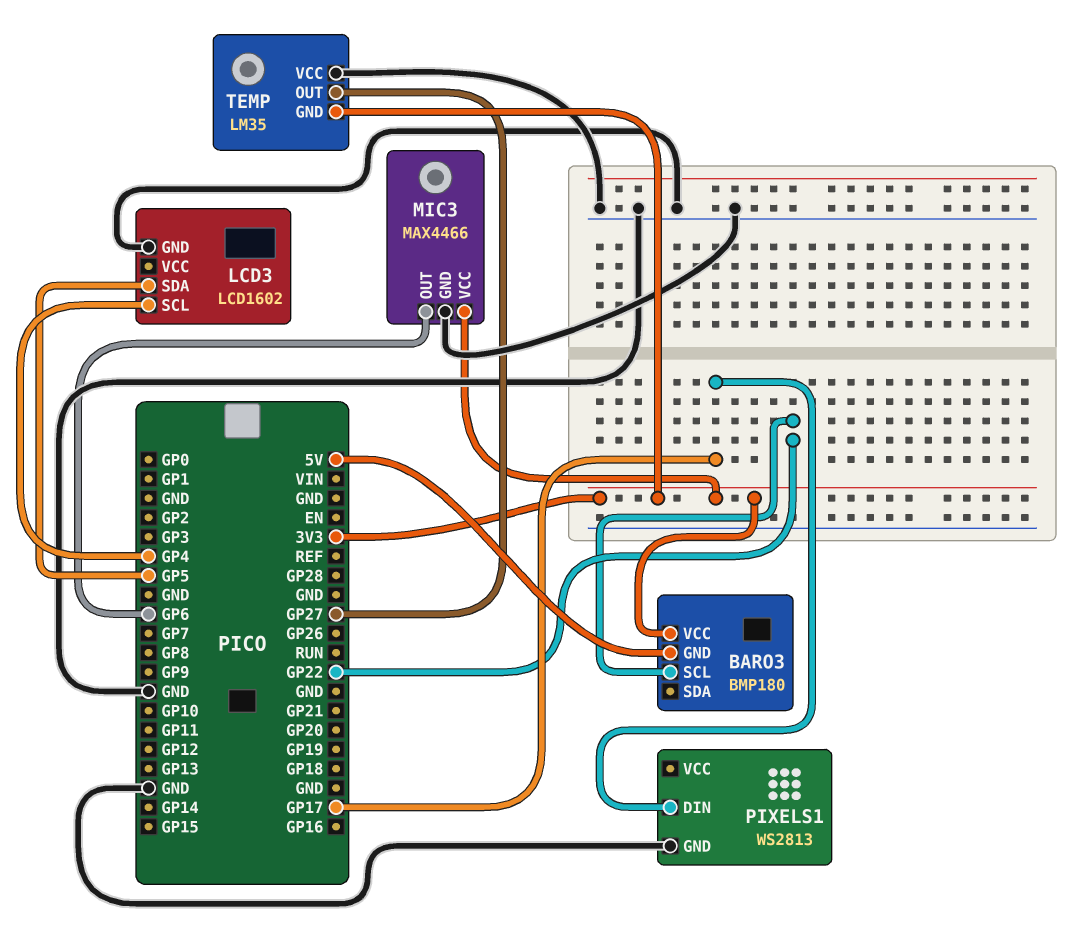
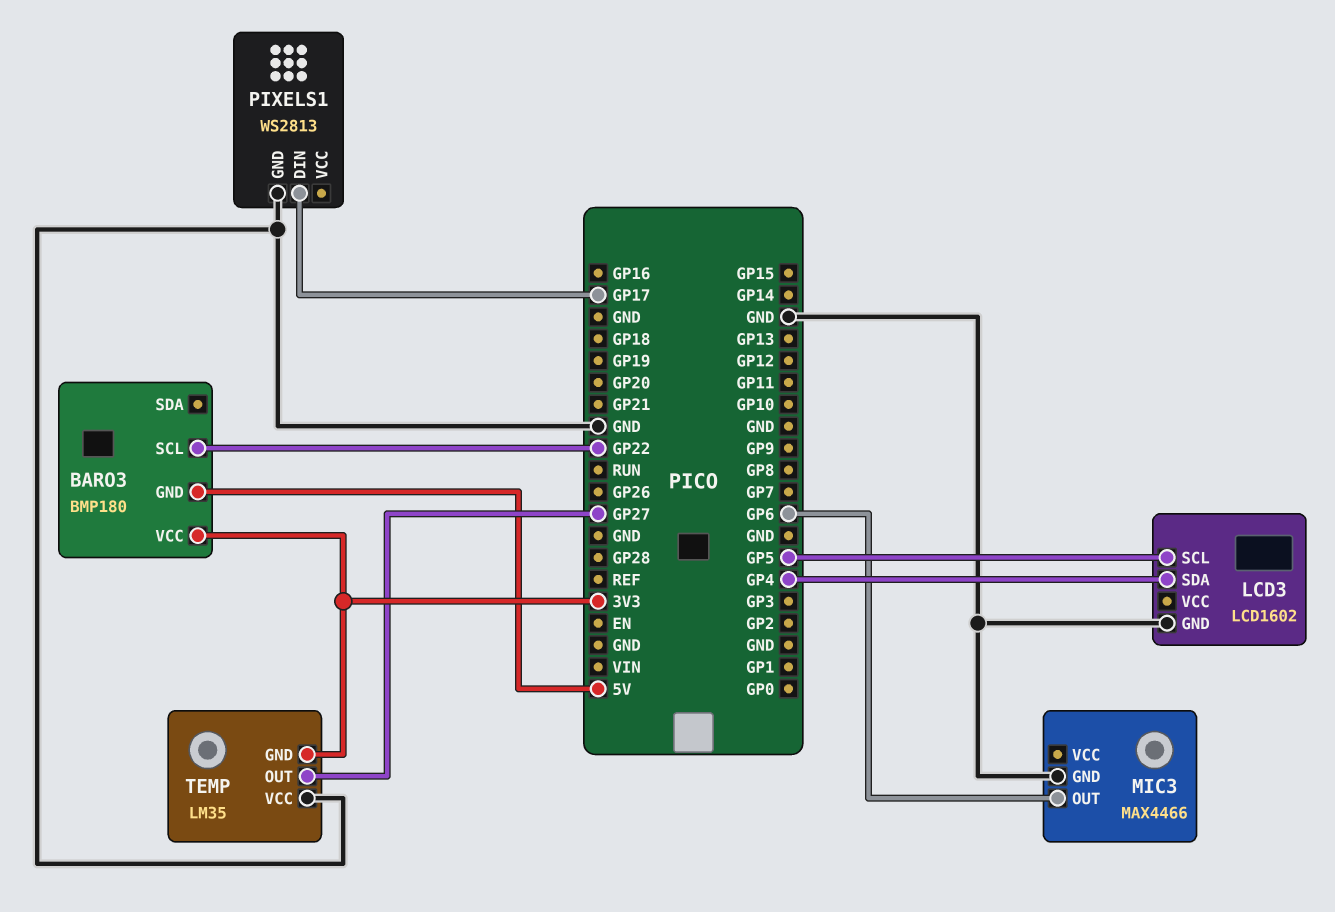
LCD3 pin SCL: GP4 -> GP5
LCD3 pin SDA: GP5 -> GP4
MIC3 pin VCC: 3V3 -> none

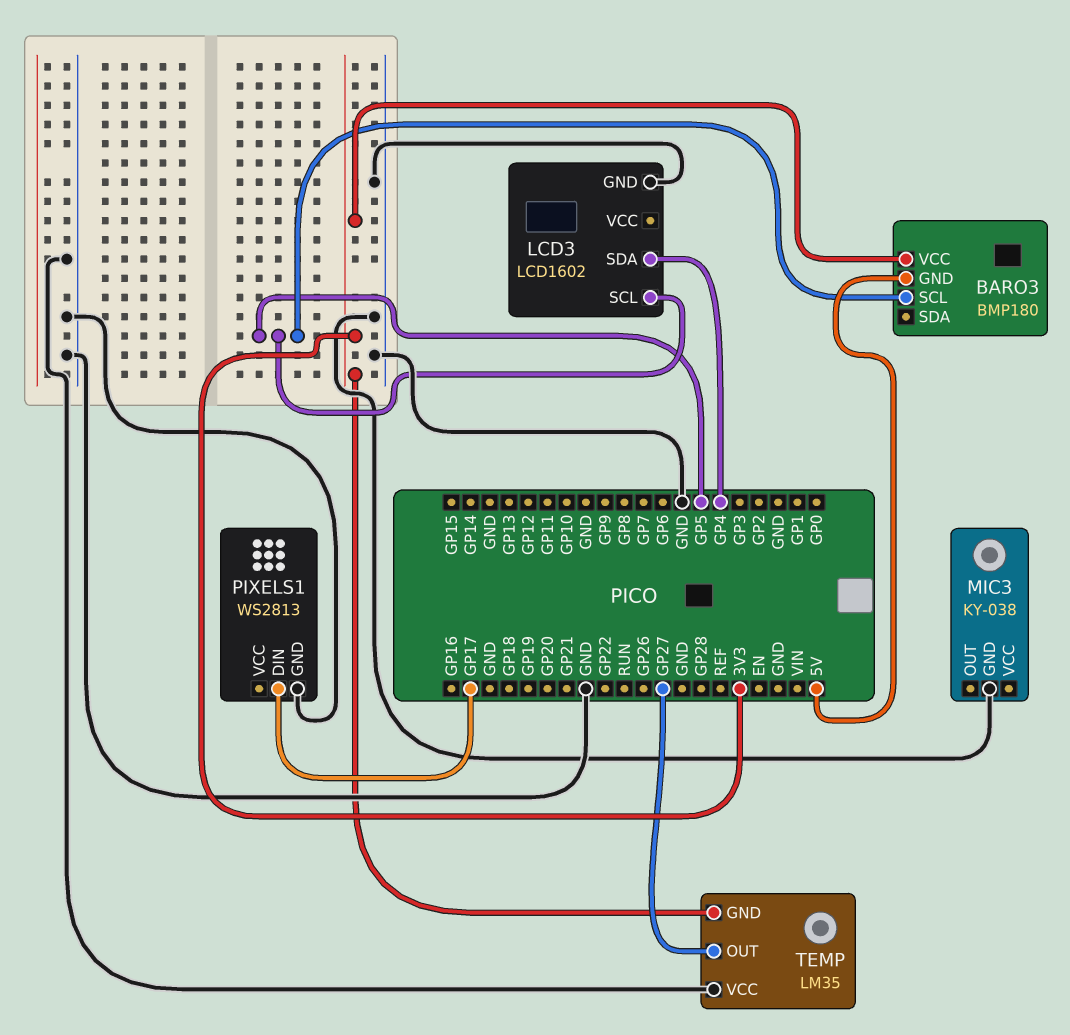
BARO3 pin SCL: GP22 -> GP5
MIC3: MAX4466 -> KY-038
MIC3 pin OUT: GP6 -> none

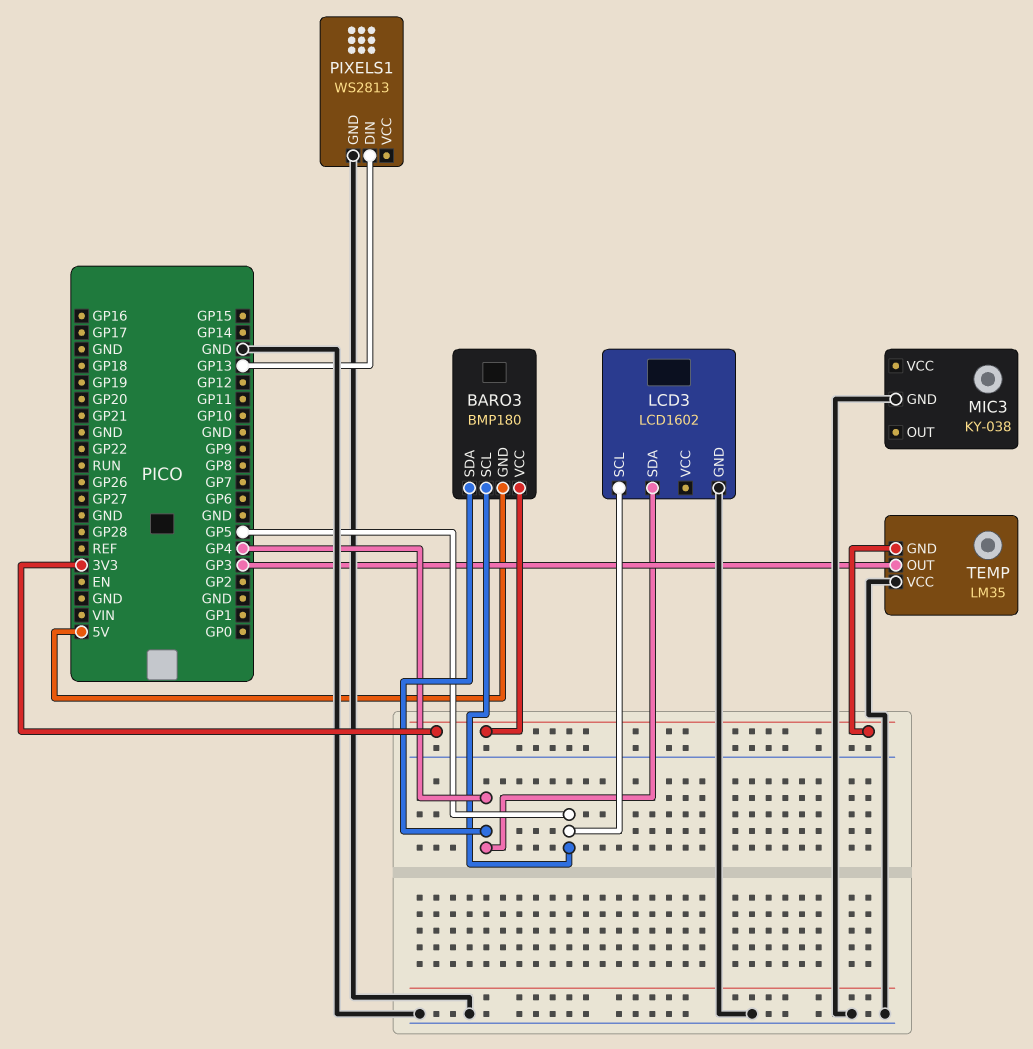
BARO3 pin SDA: none -> GP4
PIXELS1 pin DIN: GP17 -> GP13
TEMP pin OUT: GP27 -> GP3

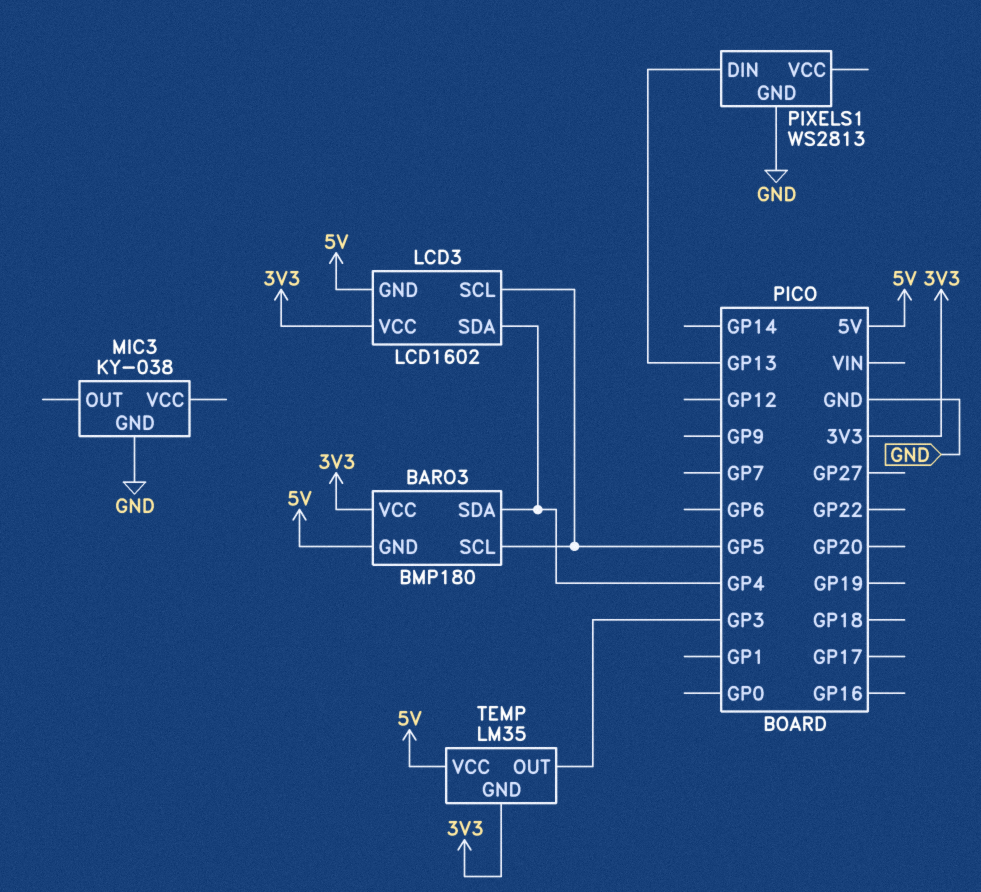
LCD3 pin GND: GND -> 5V
LCD3 pin VCC: none -> 3V3
TEMP pin VCC: GND -> 5V

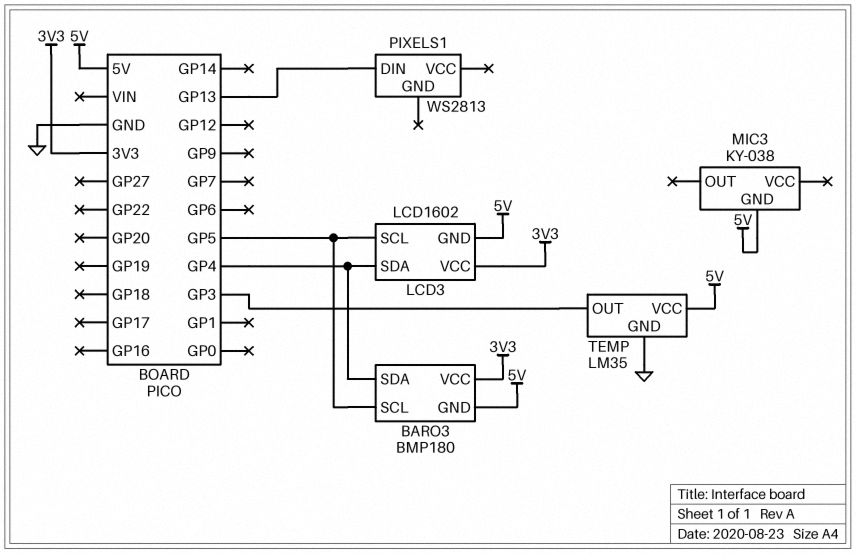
MIC3 pin GND: GND -> 5V
PIXELS1 pin GND: GND -> none
TEMP pin GND: 3V3 -> GND

